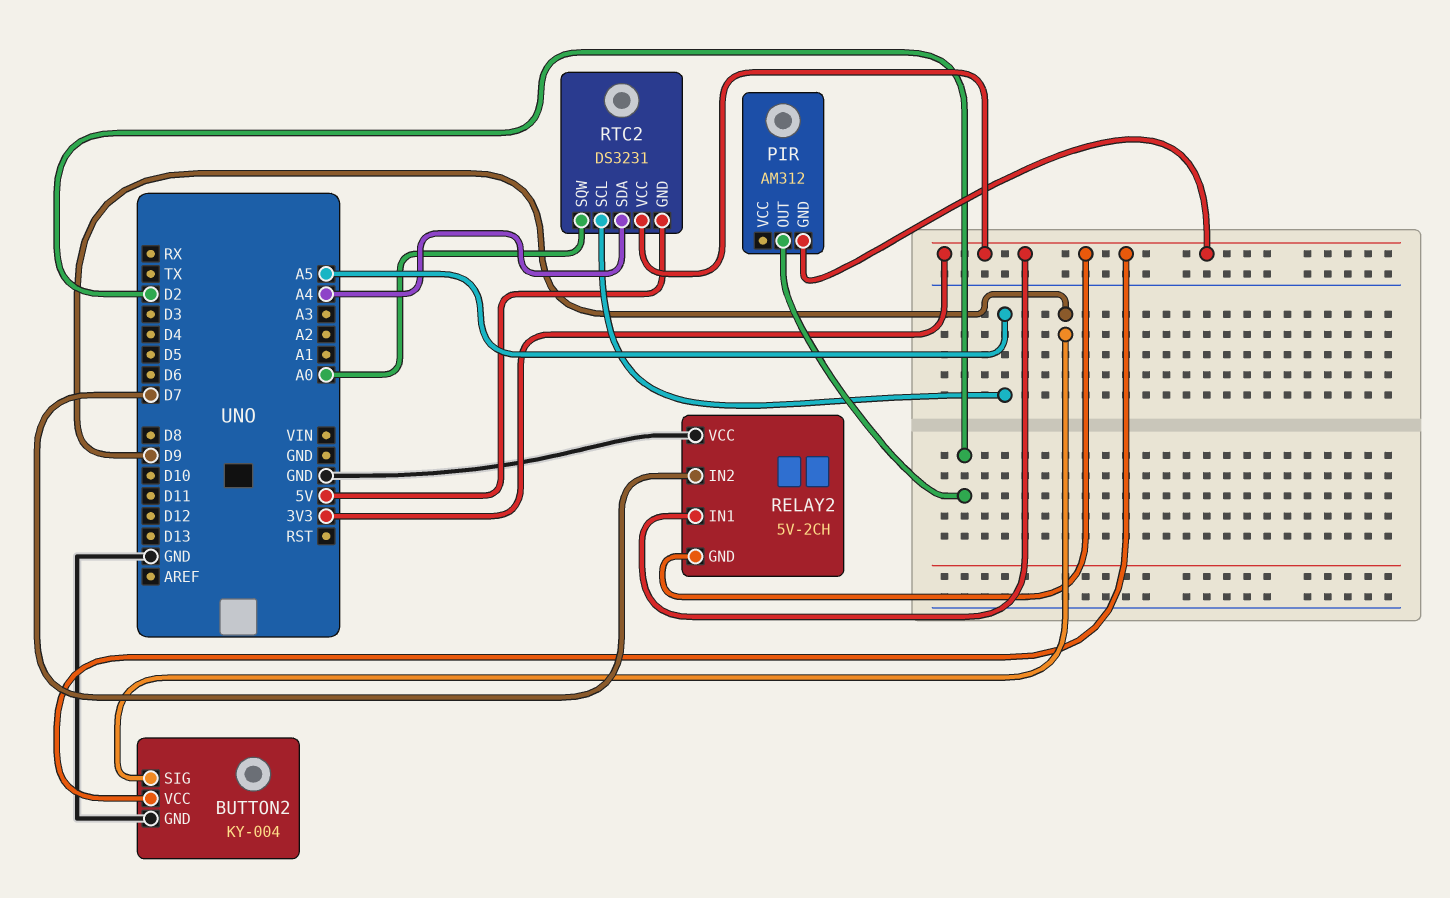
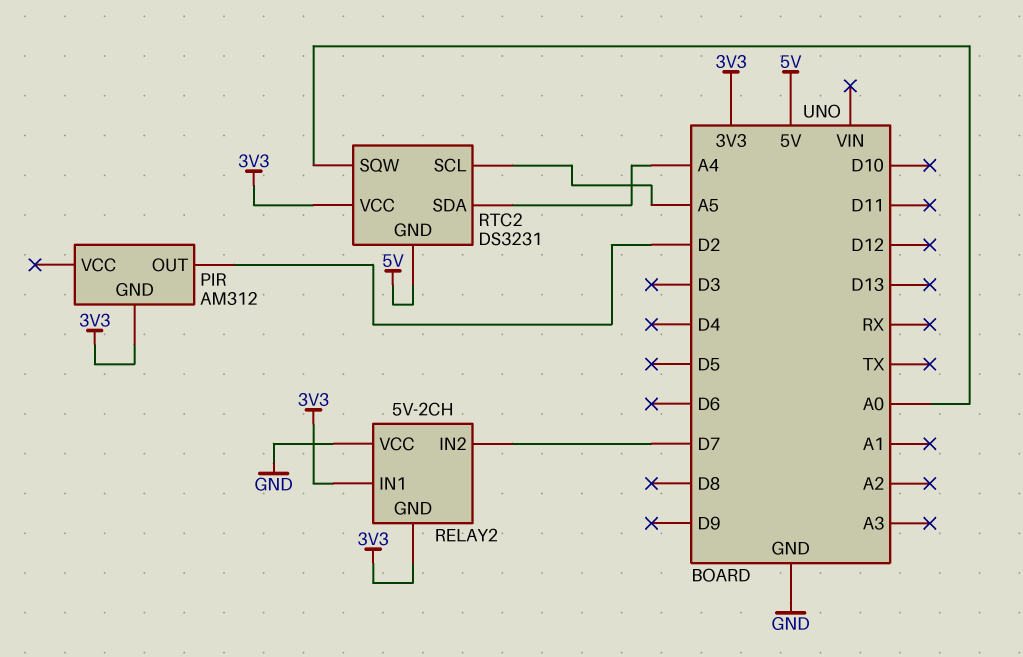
BUTTON2: KY-004 -> none
BUTTON2 pin GND: GND -> none
BUTTON2 pin SIG: D9 -> none
BUTTON2 pin VCC: 3V3 -> none

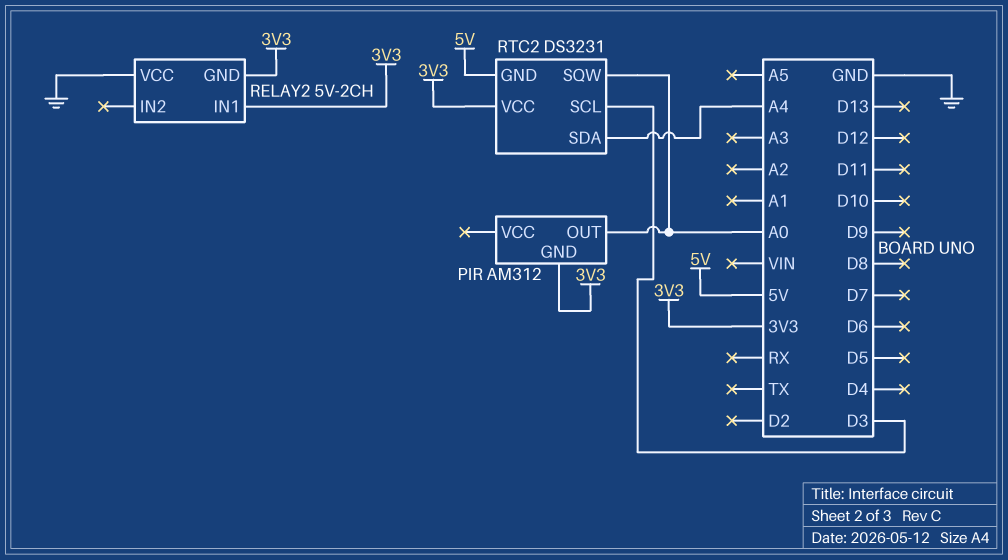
PIR pin OUT: D2 -> A0
RELAY2 pin IN2: D7 -> none
RTC2 pin SCL: A5 -> D3

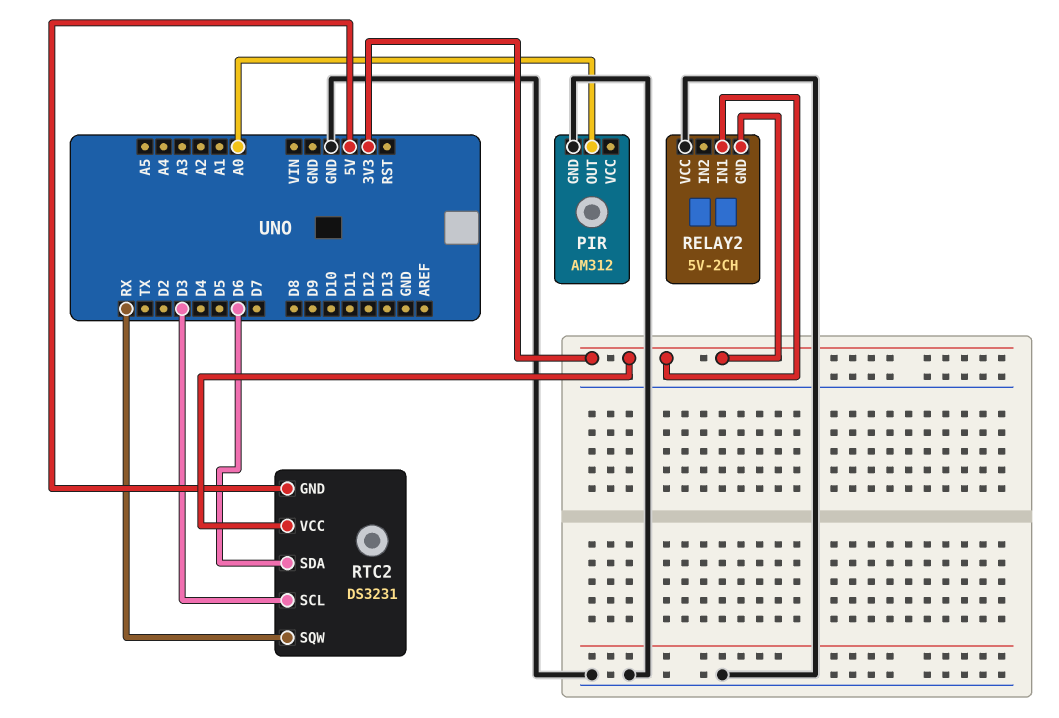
PIR pin GND: 3V3 -> GND
RTC2 pin SDA: A4 -> D6
RTC2 pin SQW: A0 -> RX

